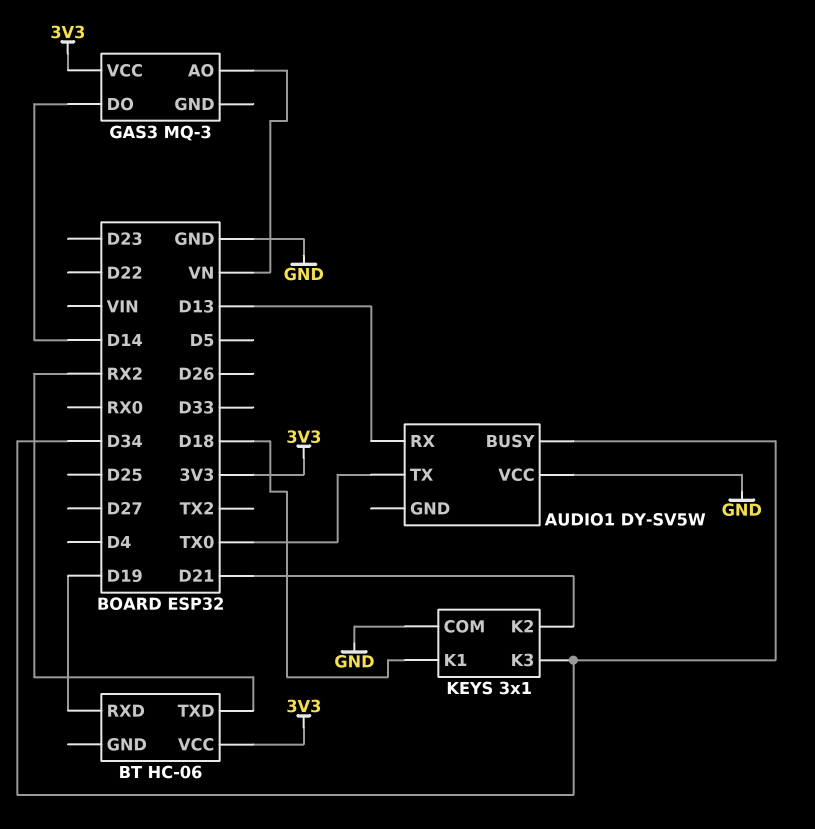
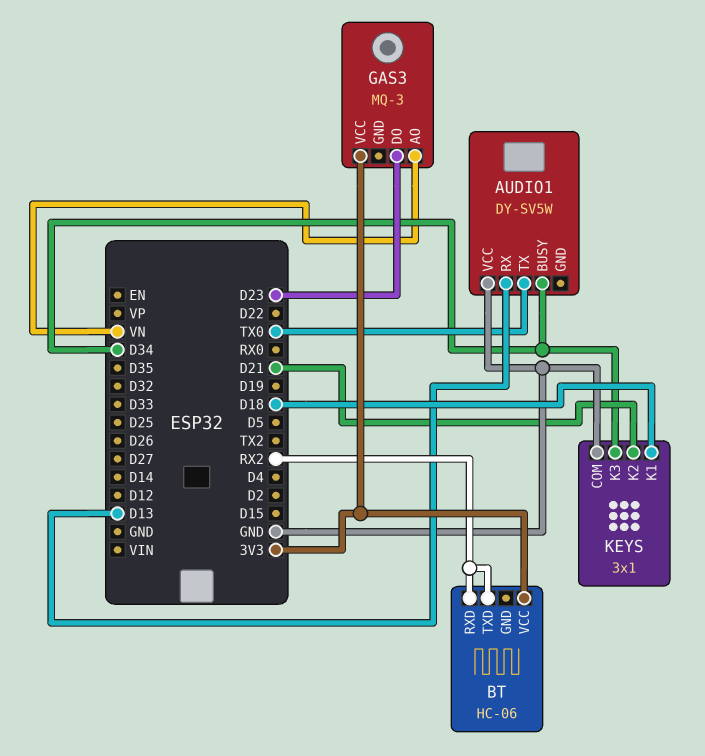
BT pin RXD: D19 -> RX2
GAS3 pin DO: D14 -> D23

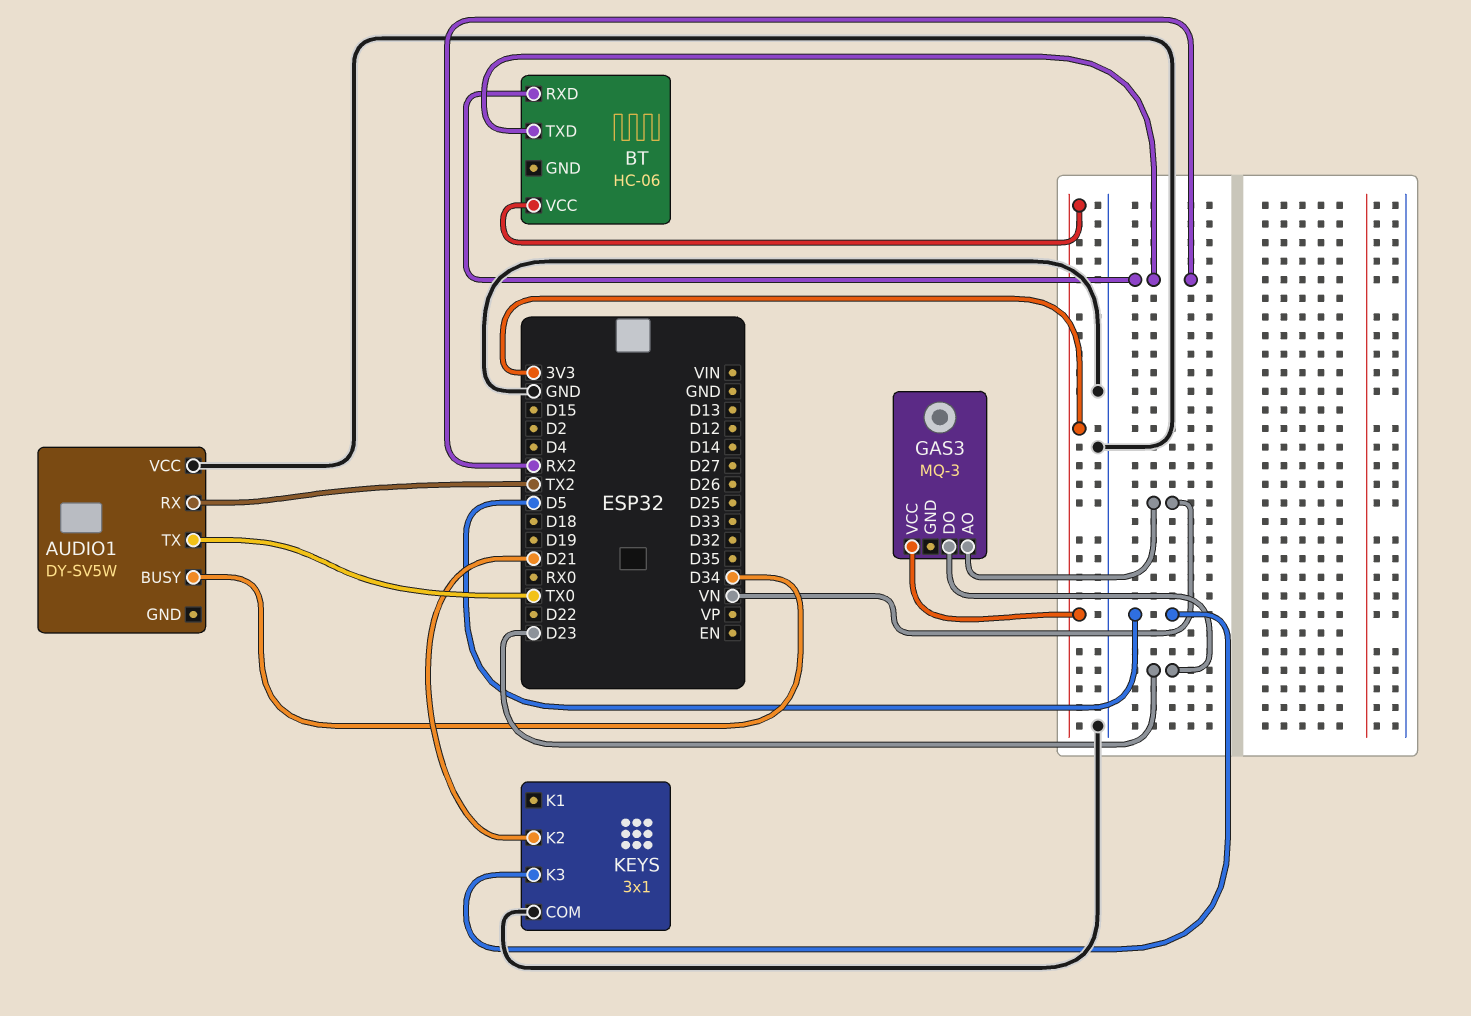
AUDIO1 pin RX: D13 -> TX2
KEYS pin K1: D18 -> none
KEYS pin K3: D34 -> D5

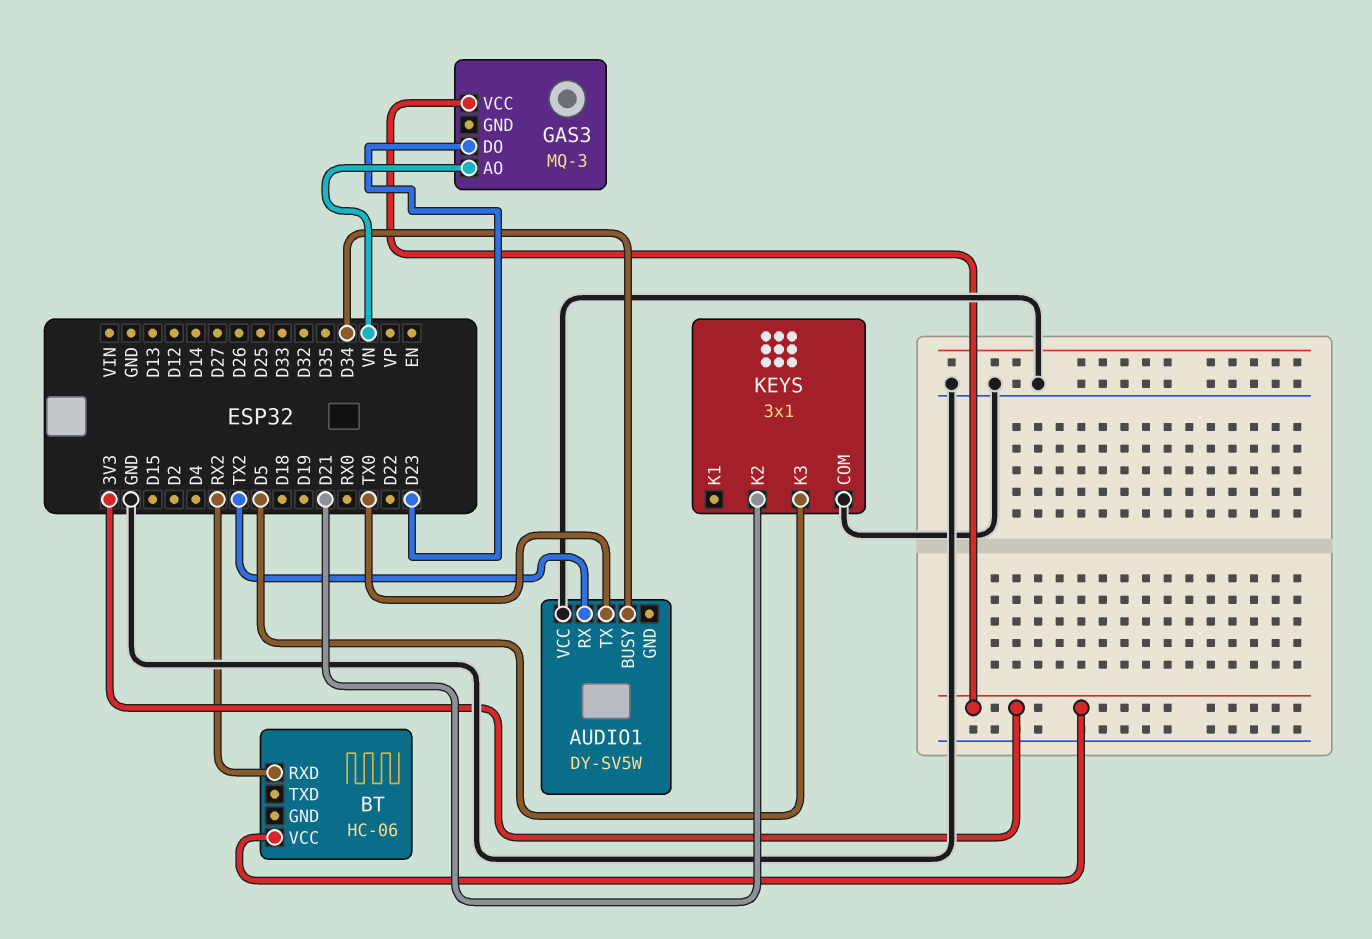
BT pin TXD: RX2 -> none

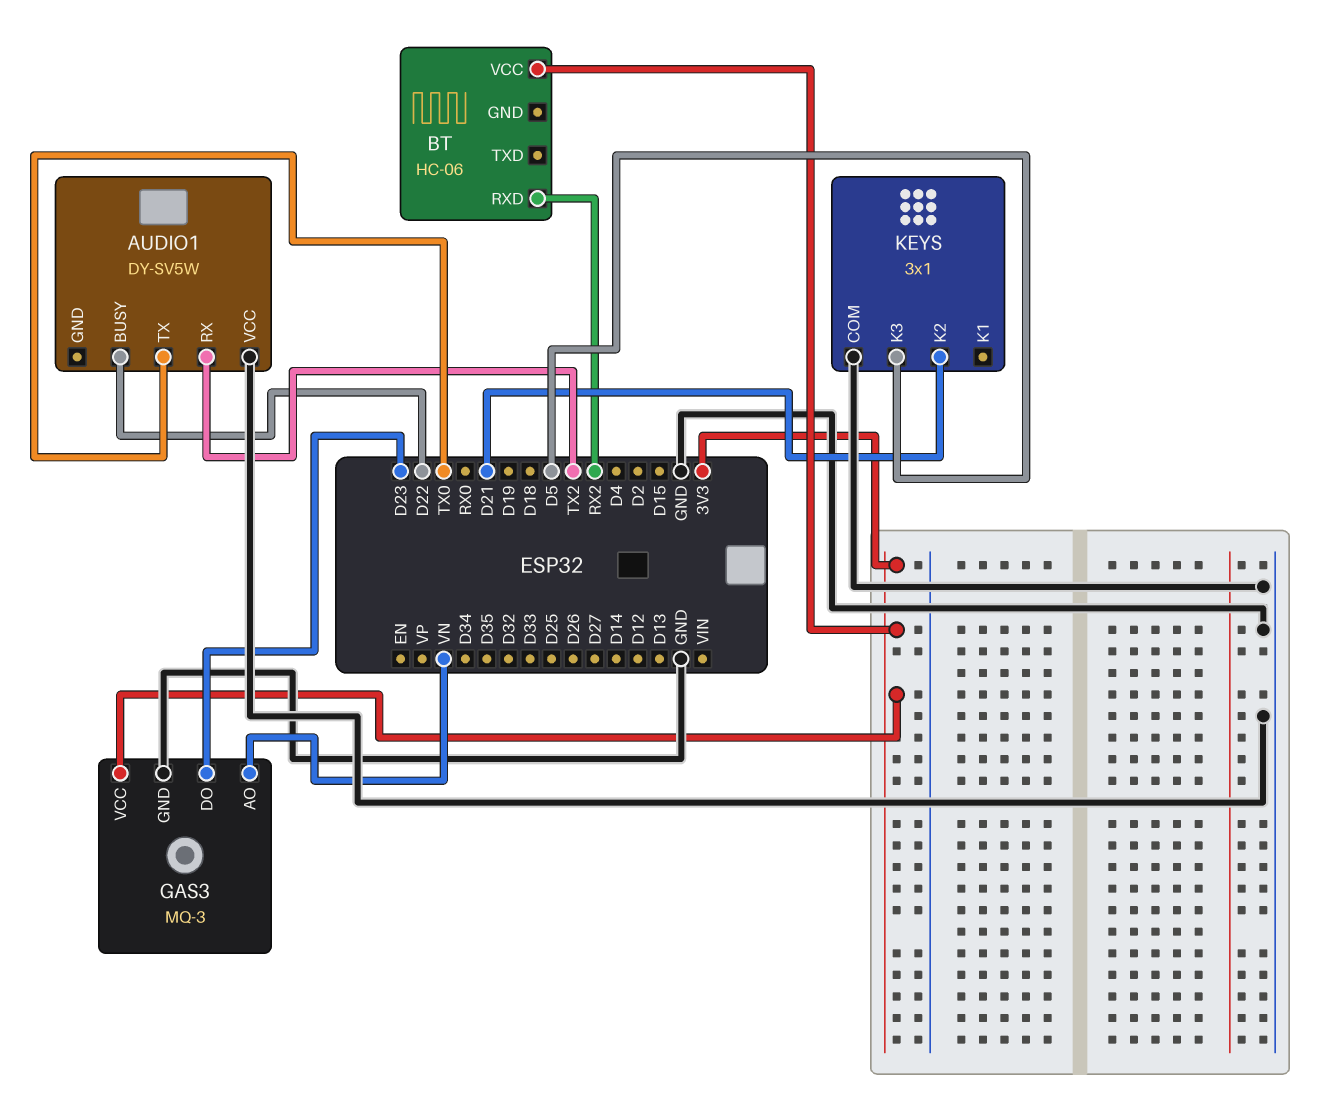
AUDIO1 pin BUSY: D34 -> D22
GAS3 pin GND: none -> GND

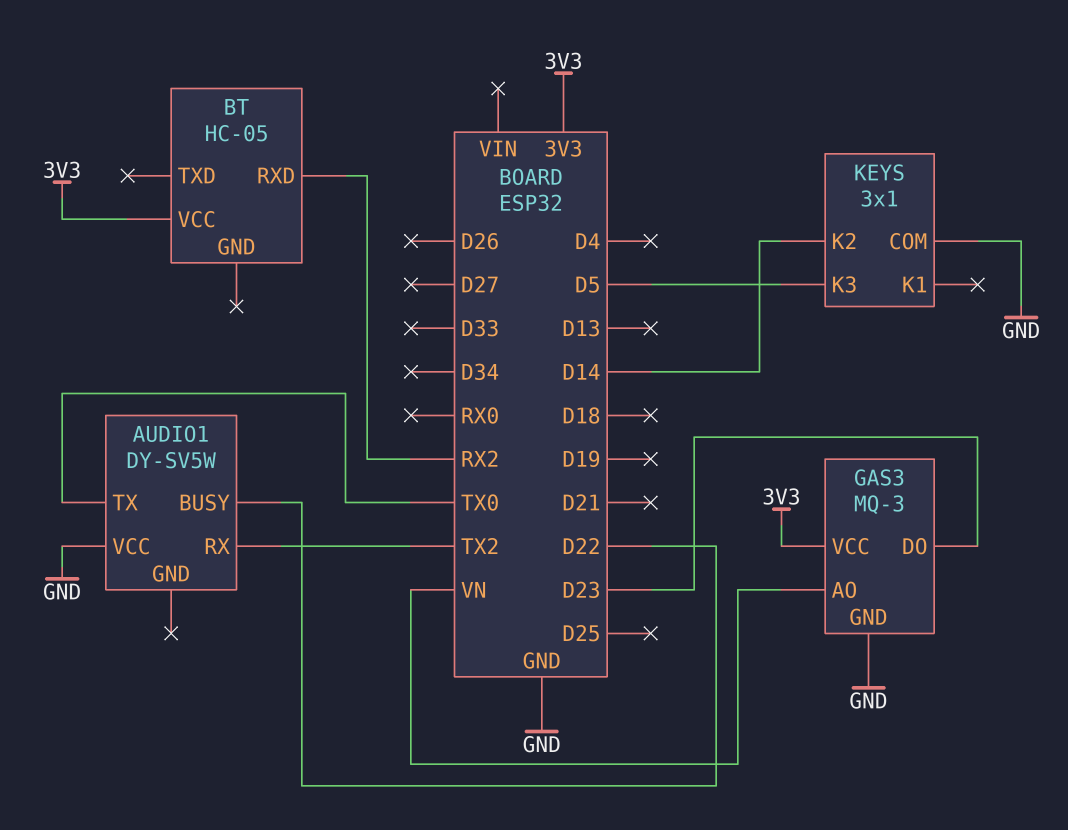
BT: HC-06 -> HC-05
KEYS pin K2: D21 -> D14

